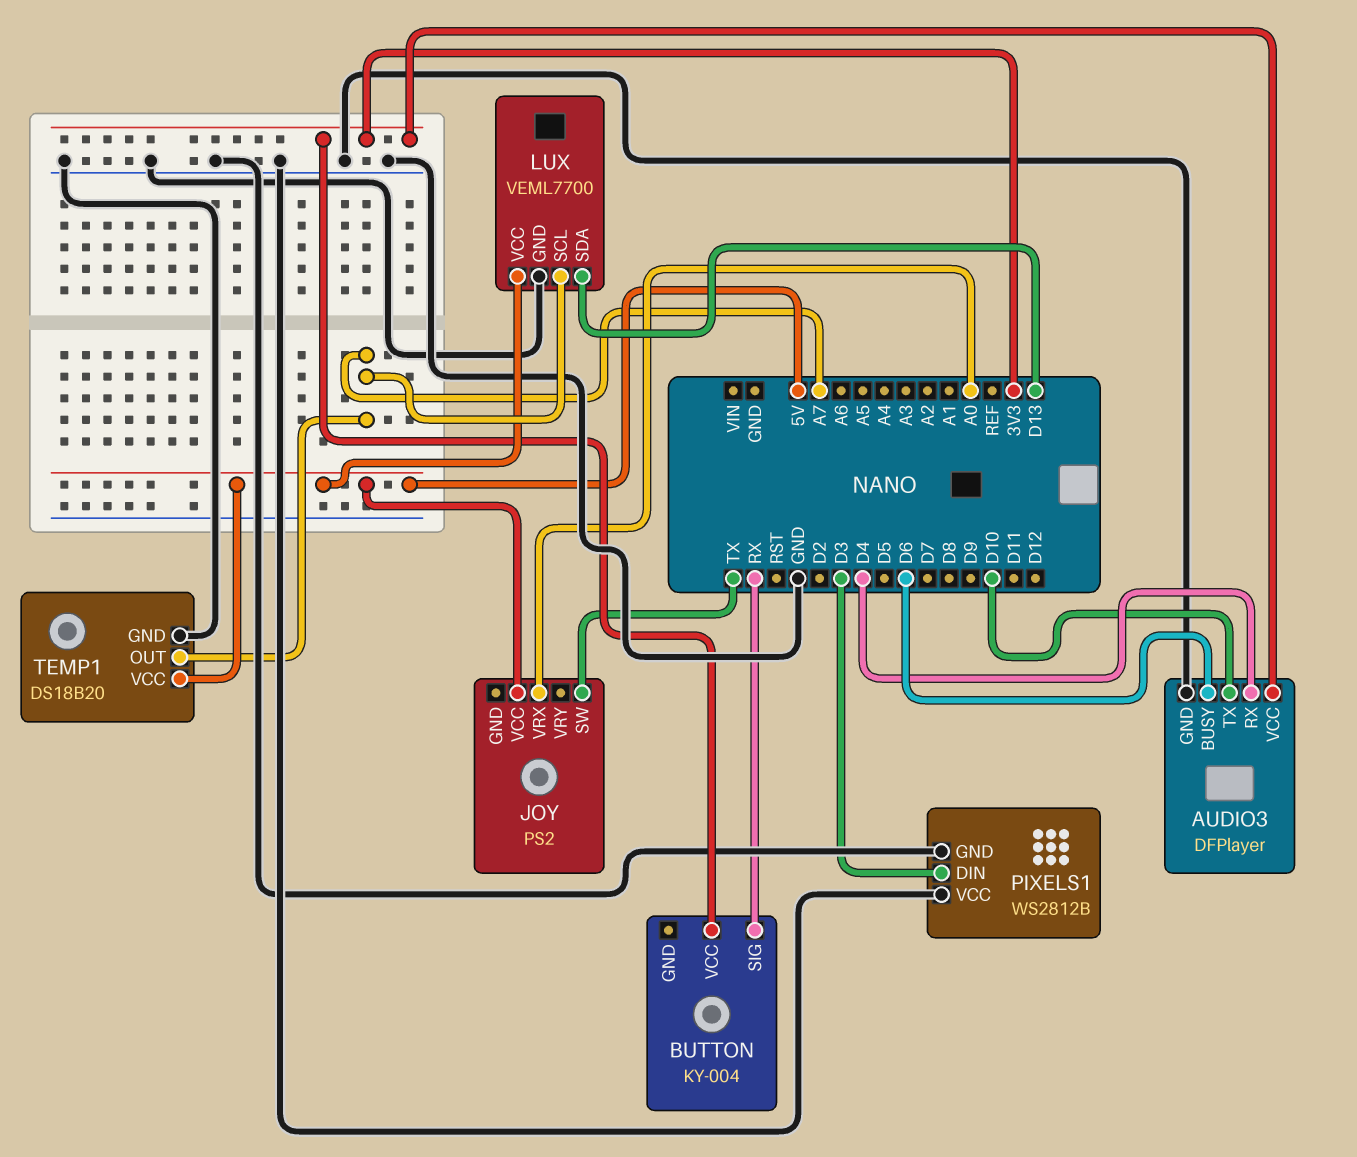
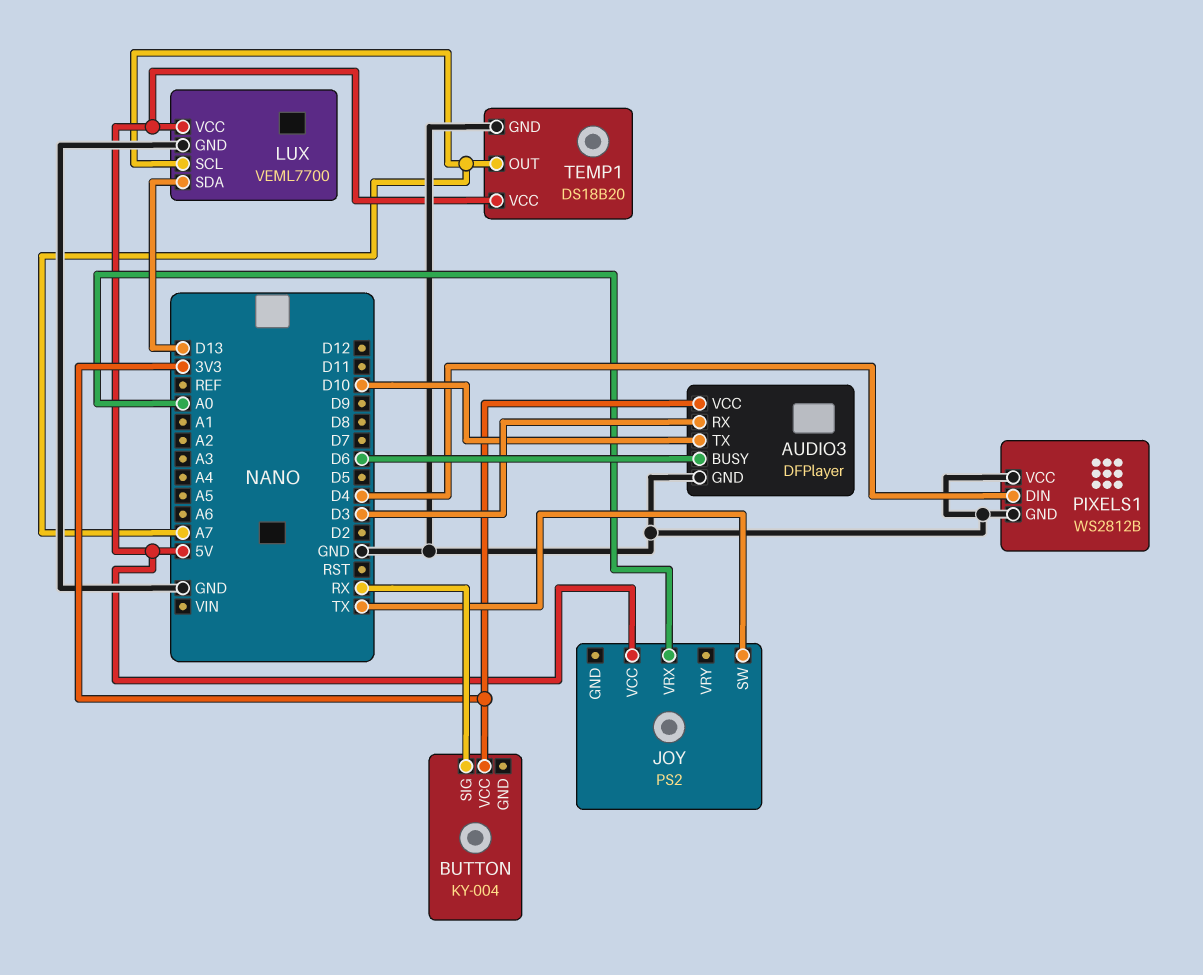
AUDIO3 pin RX: D4 -> D3
PIXELS1 pin DIN: D3 -> D4

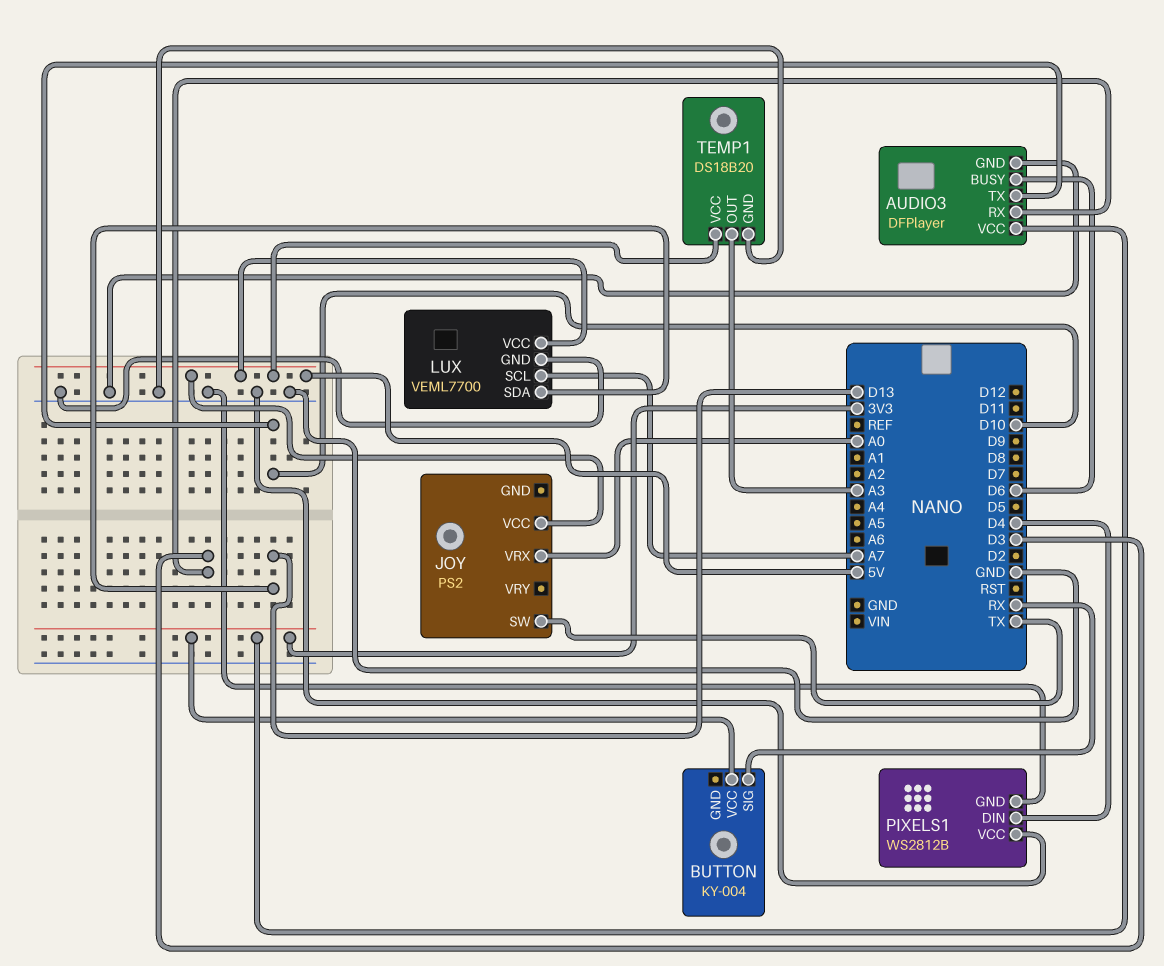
TEMP1 pin OUT: A7 -> A3

